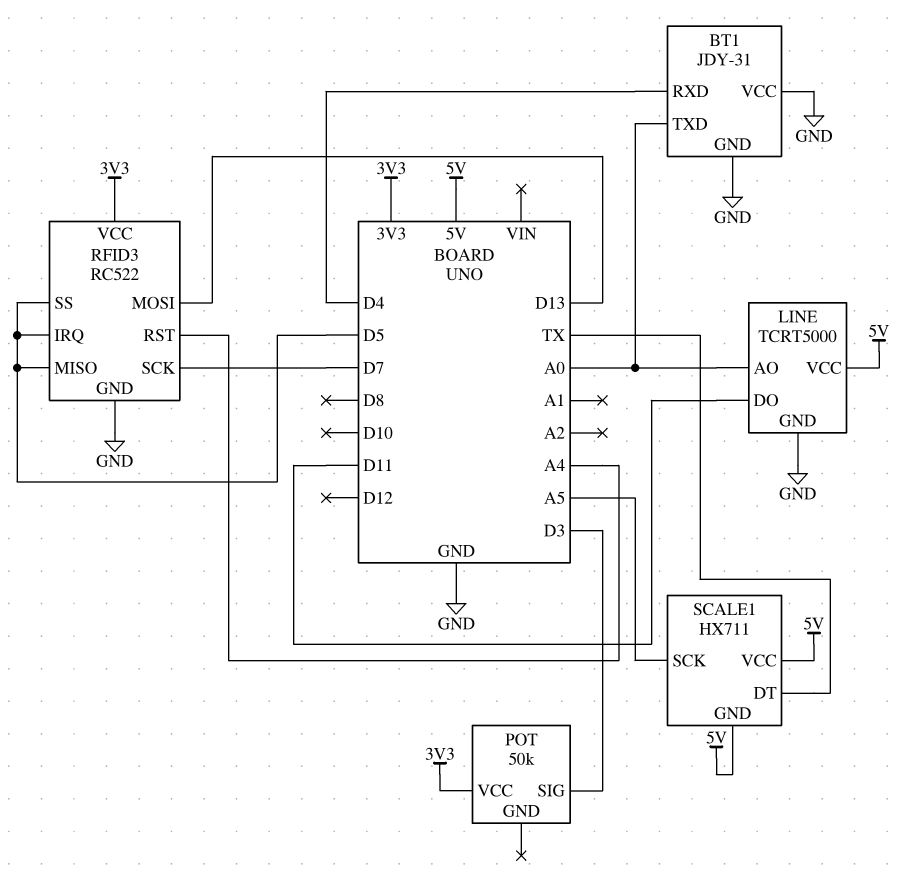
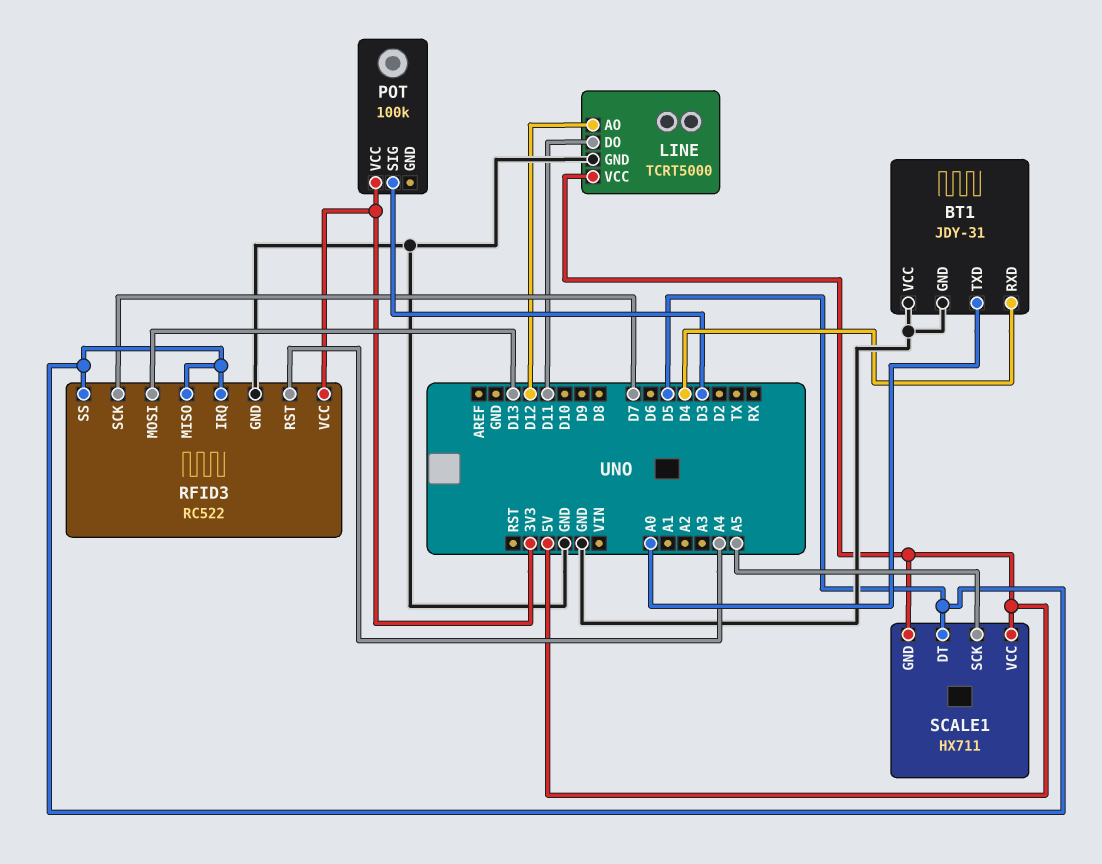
LINE pin AO: A0 -> D12
POT: 50k -> 100k
SCALE1 pin DT: TX -> D5

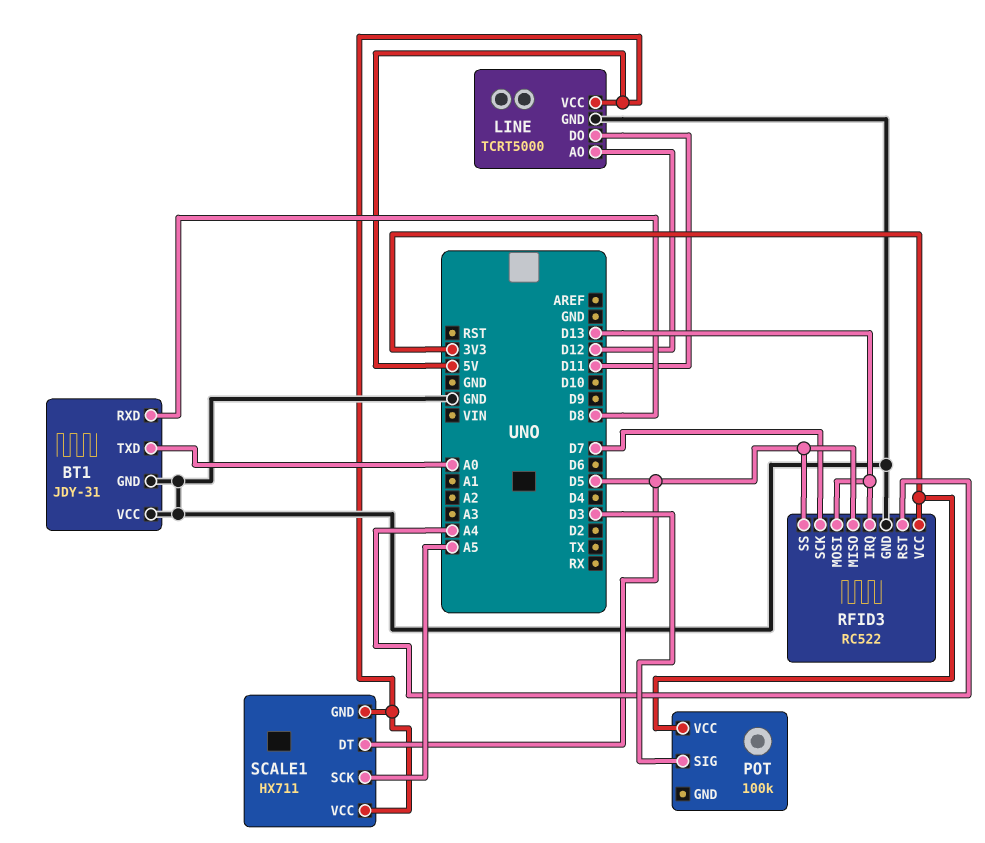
BT1 pin RXD: D4 -> D8
RFID3 pin IRQ: D5 -> D13

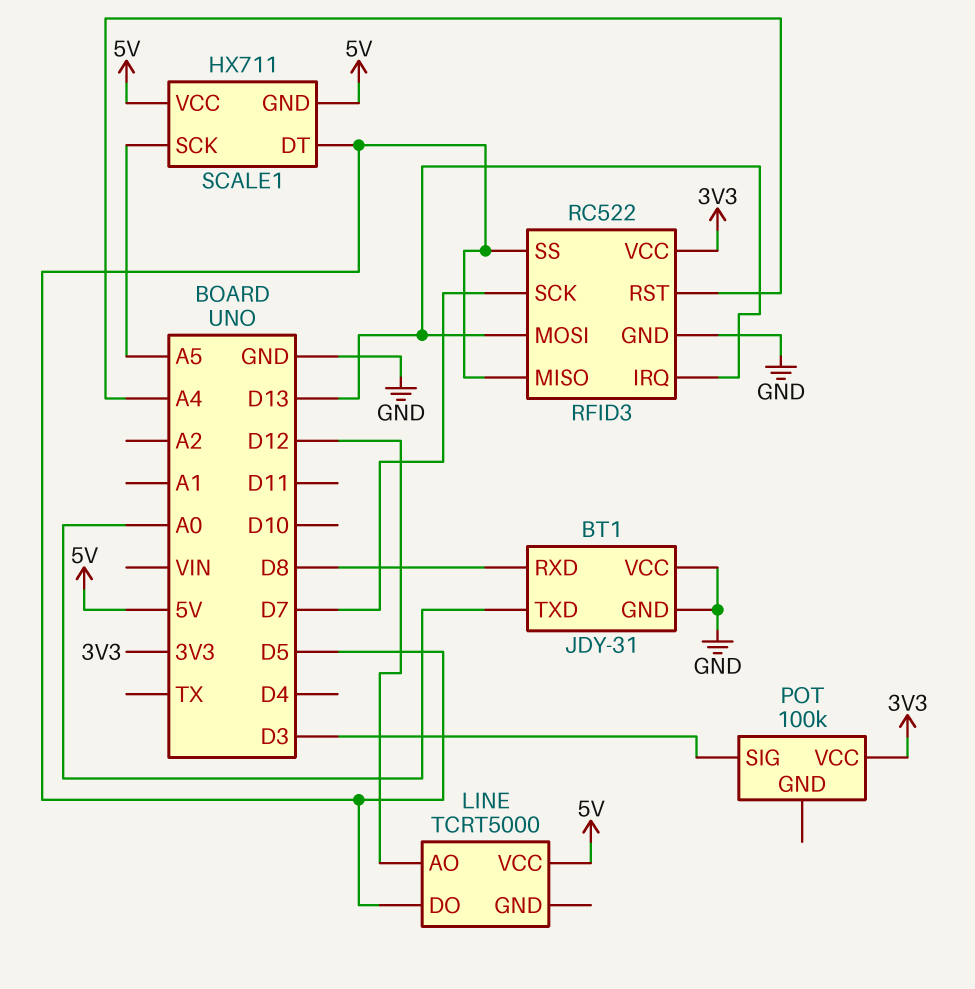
LINE pin DO: D11 -> D5
LINE pin GND: GND -> none

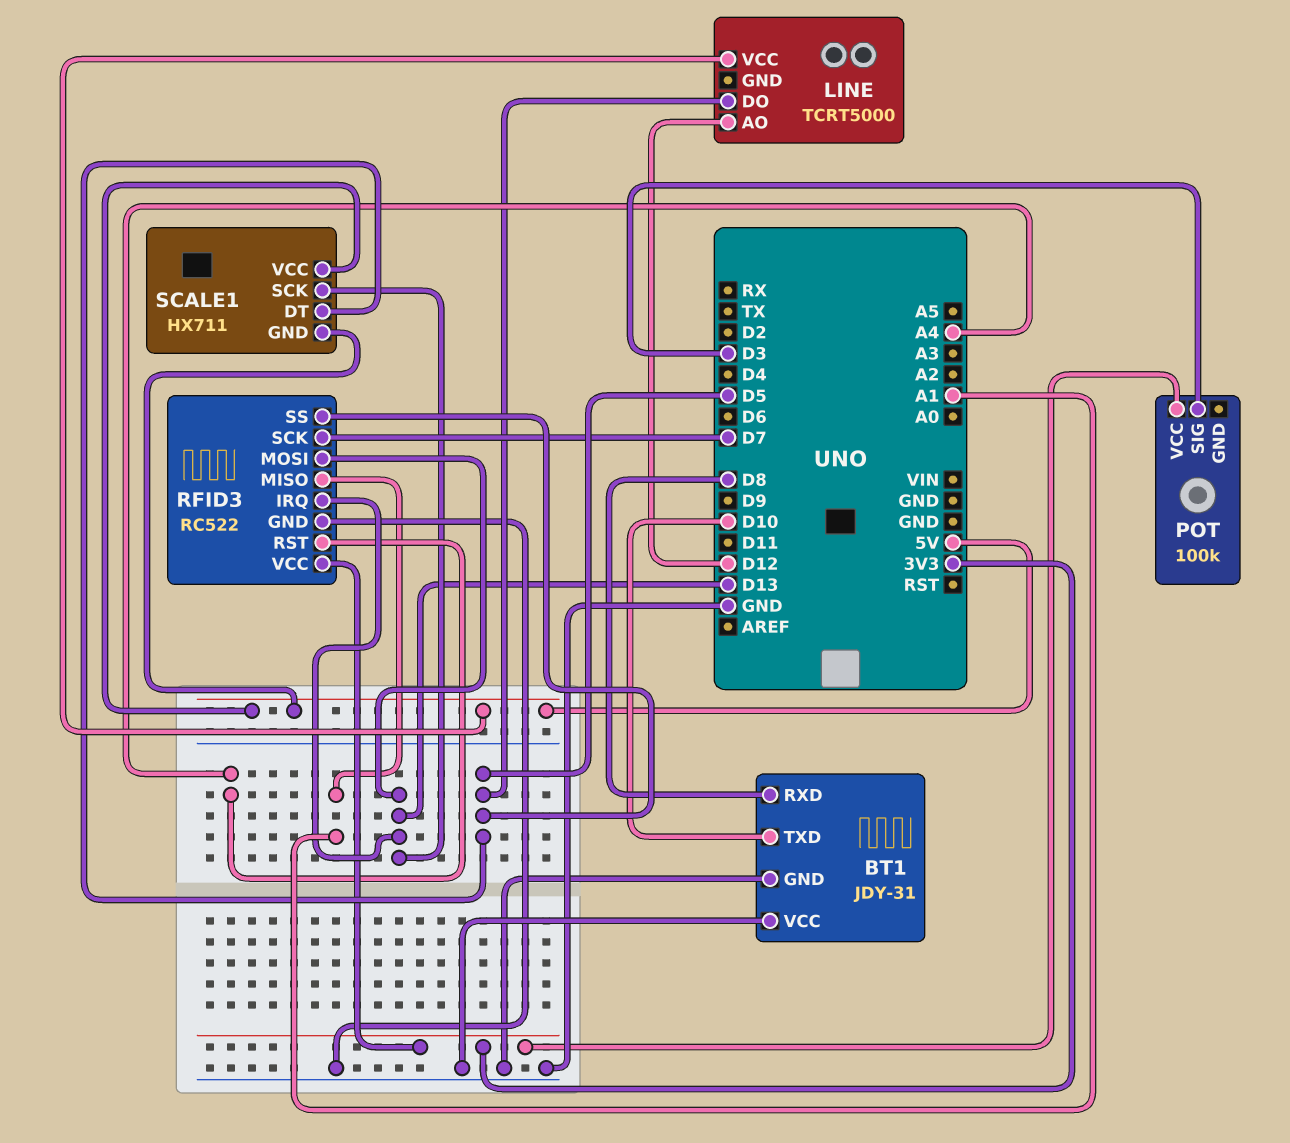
BT1 pin TXD: A0 -> D10
RFID3 pin MISO: D5 -> A1
SCALE1 pin SCK: A5 -> D13

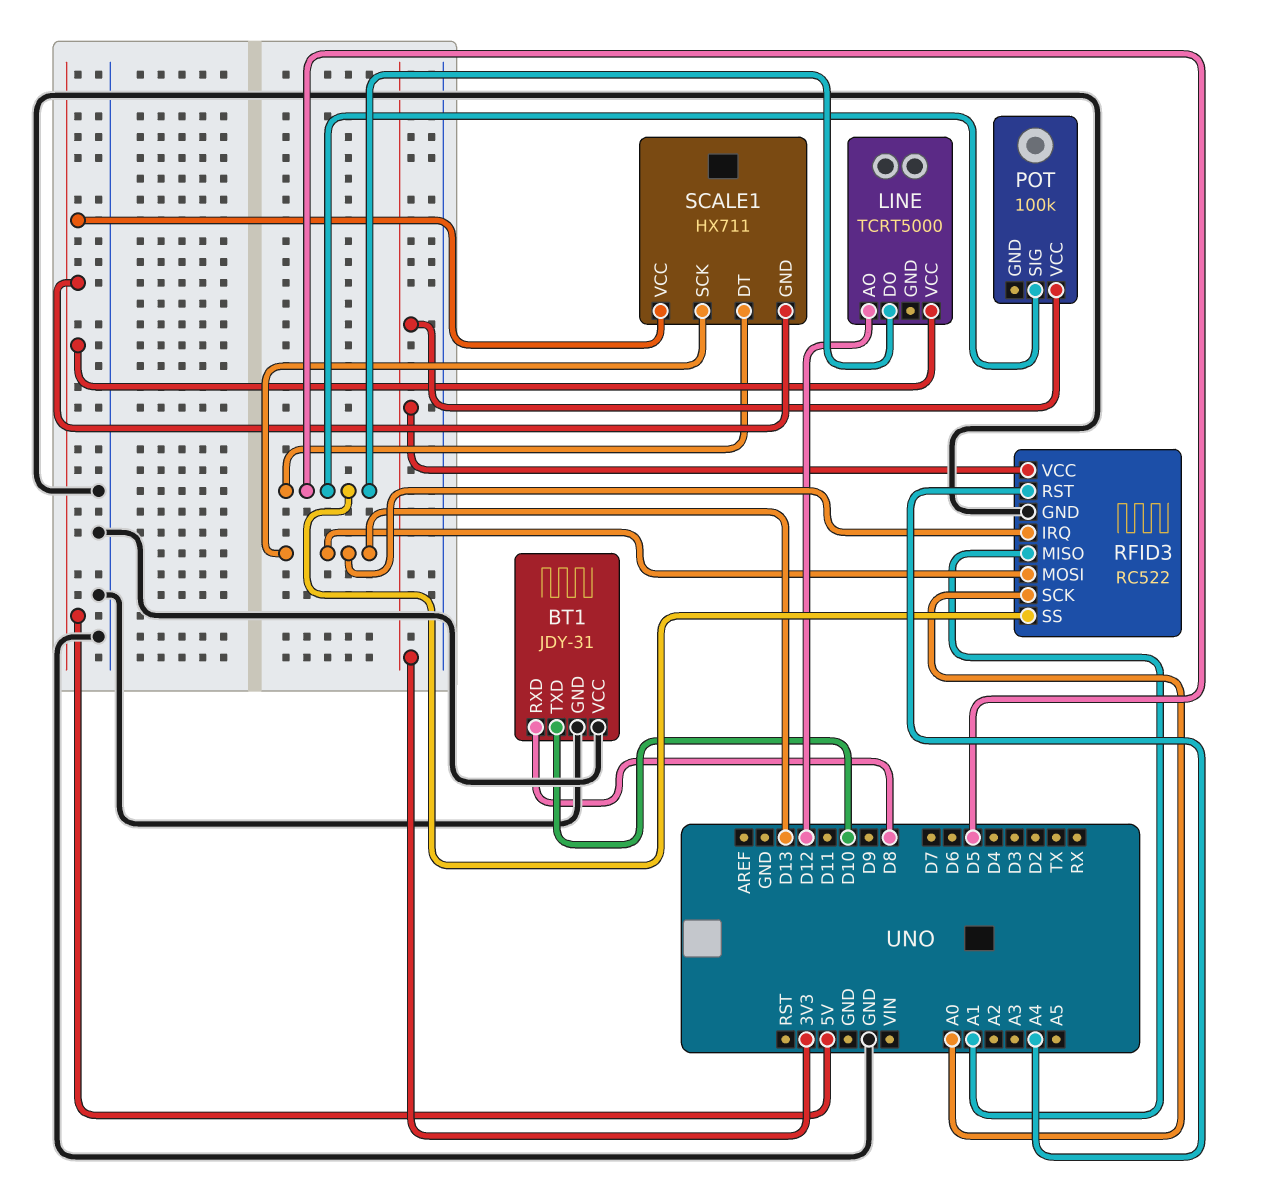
POT pin SIG: D3 -> D5
RFID3 pin SCK: D7 -> A0

